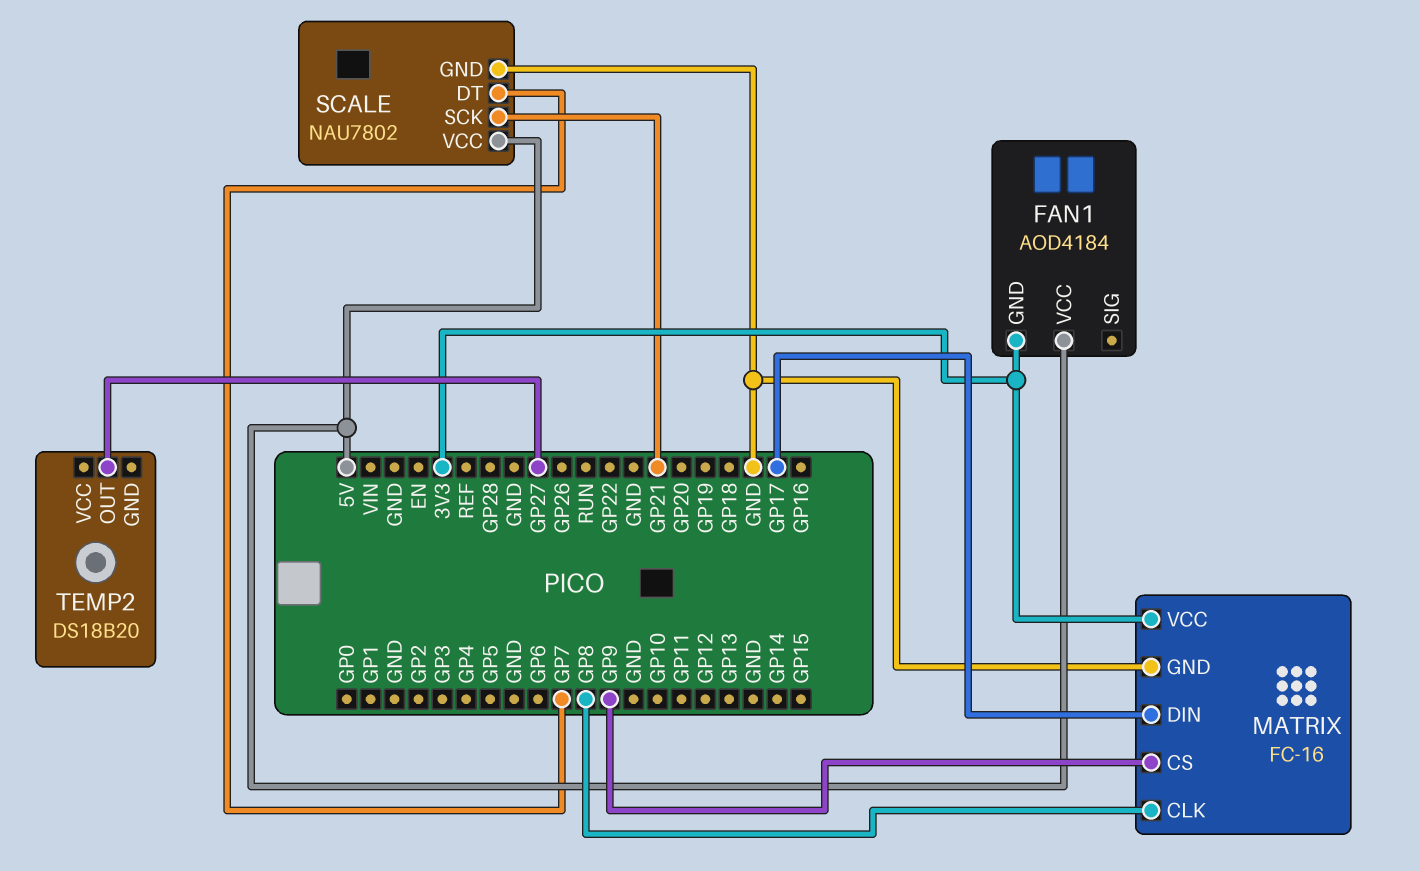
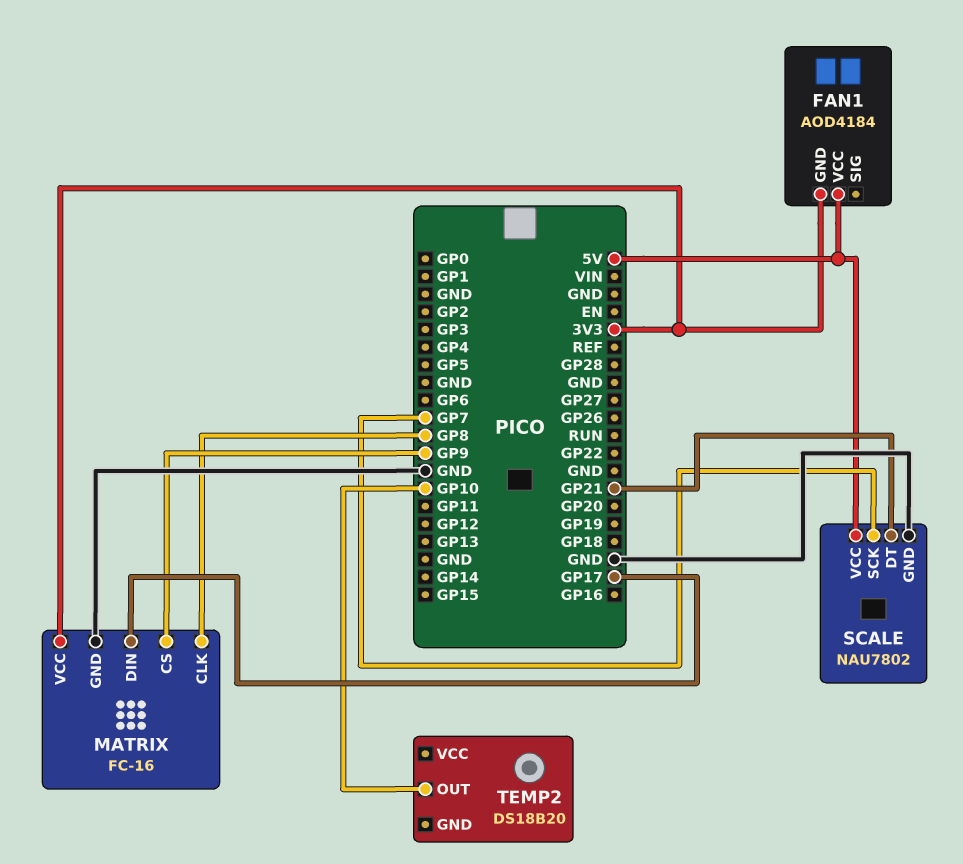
SCALE pin DT: GP7 -> GP21
SCALE pin SCK: GP21 -> GP7
TEMP2 pin OUT: GP27 -> GP10

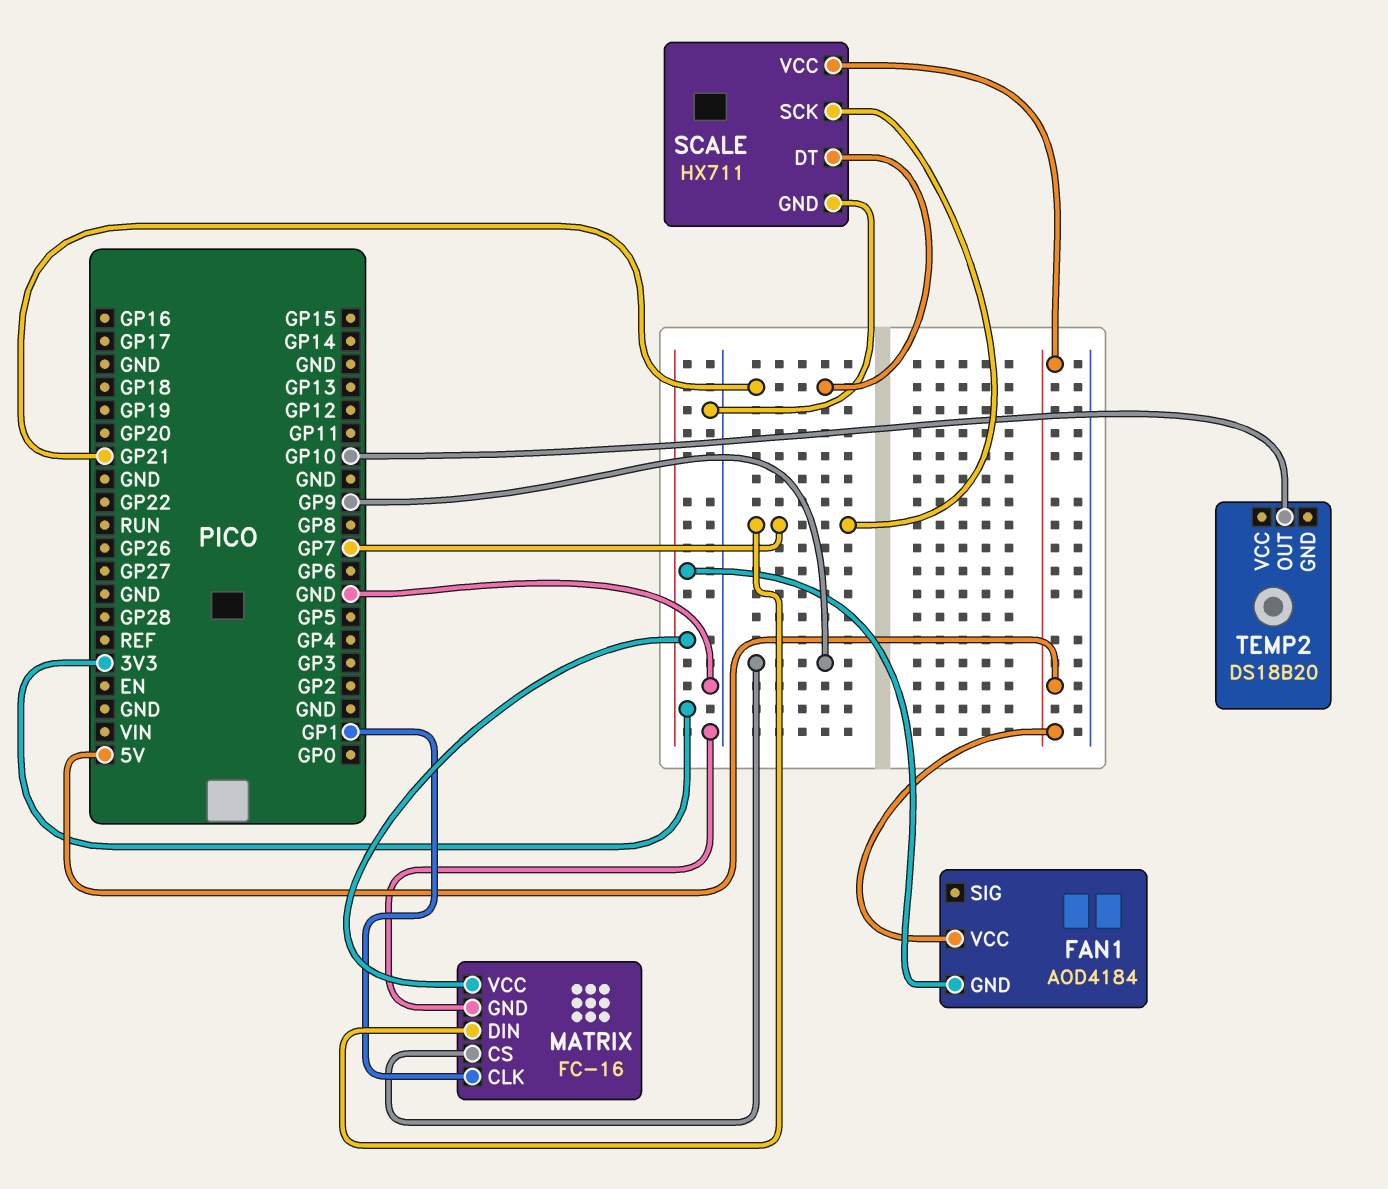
MATRIX pin CLK: GP8 -> GP1
MATRIX pin DIN: GP17 -> GP7
SCALE: NAU7802 -> HX711

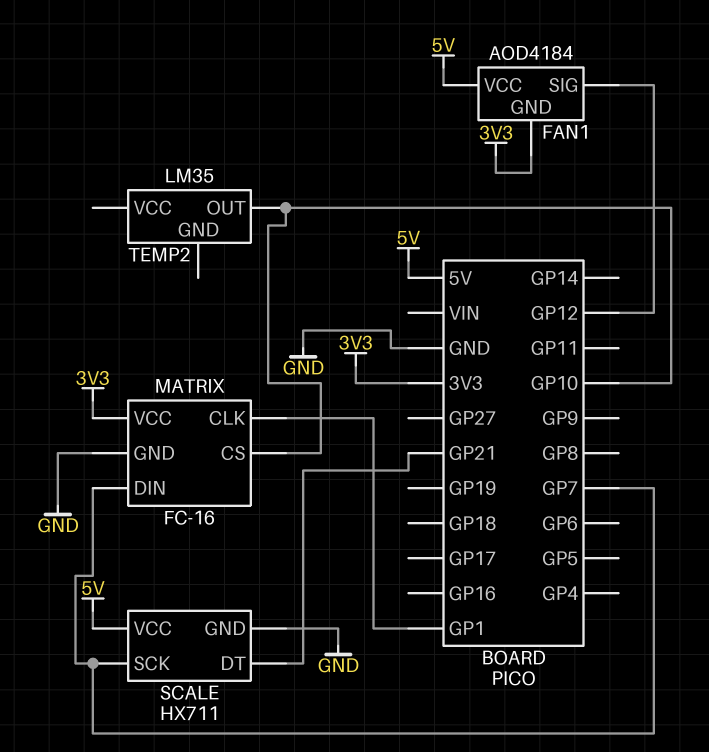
FAN1 pin SIG: none -> GP12
MATRIX pin CS: GP9 -> GP10
TEMP2: DS18B20 -> LM35

